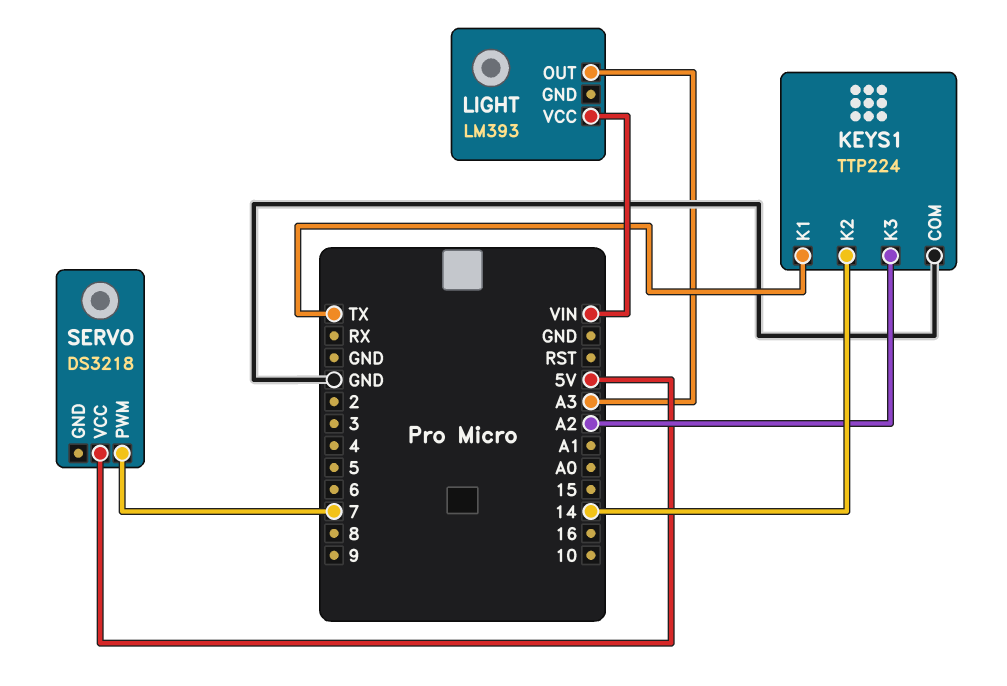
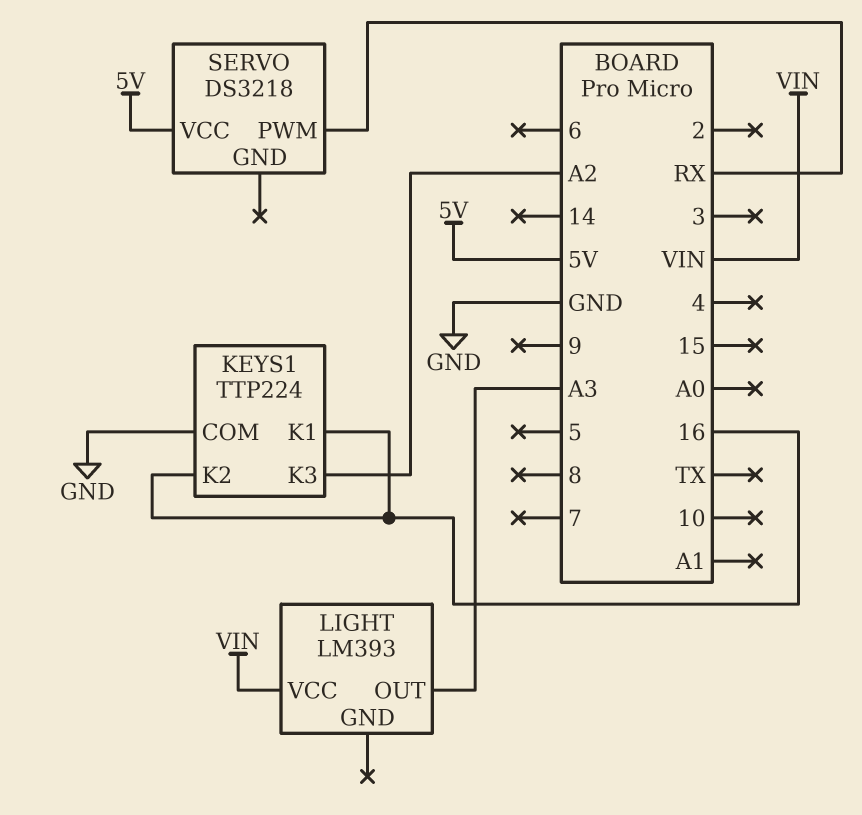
KEYS1 pin K1: TX -> 16
KEYS1 pin K2: 14 -> 16
SERVO pin PWM: 7 -> RX

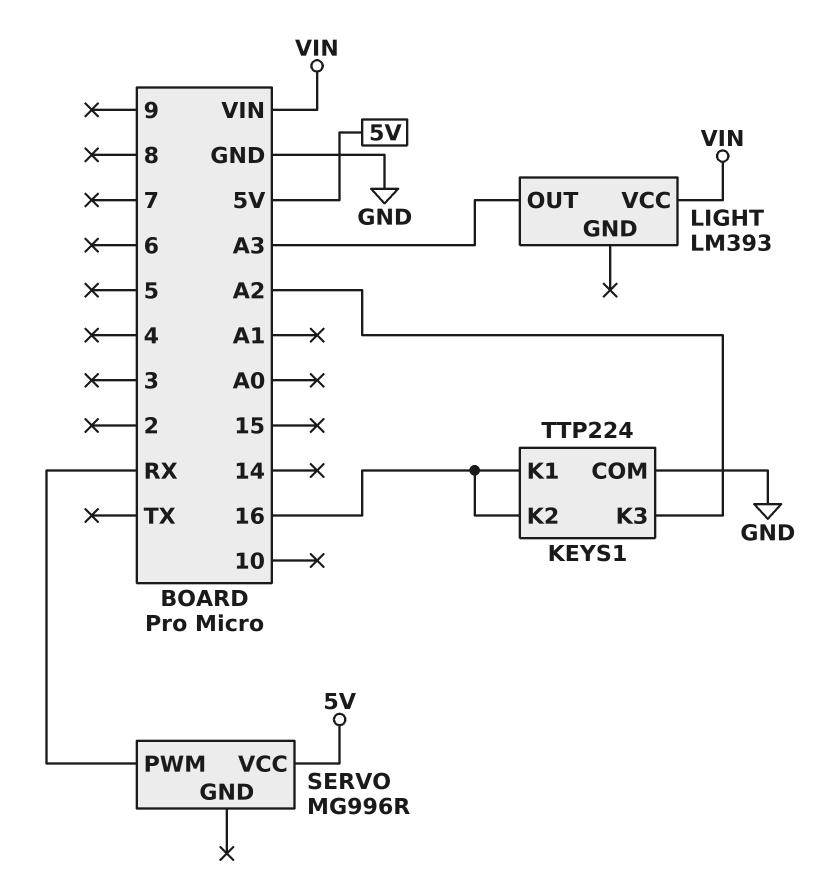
SERVO: DS3218 -> MG996R

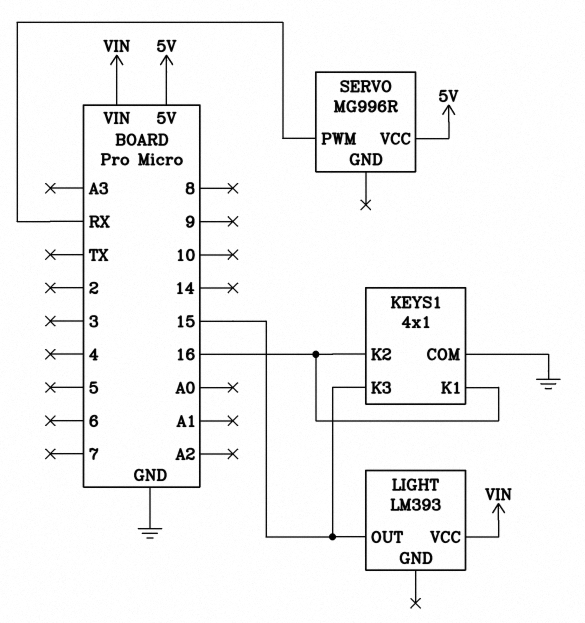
KEYS1: TTP224 -> 4x1
KEYS1 pin K3: A2 -> 15
LIGHT pin OUT: A3 -> 15

